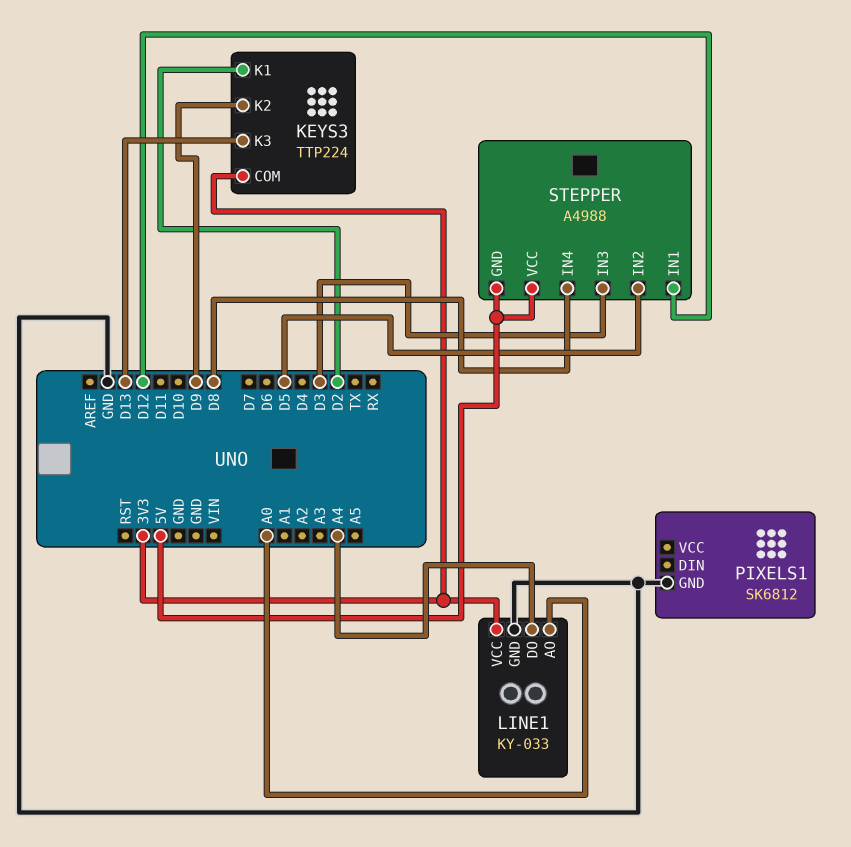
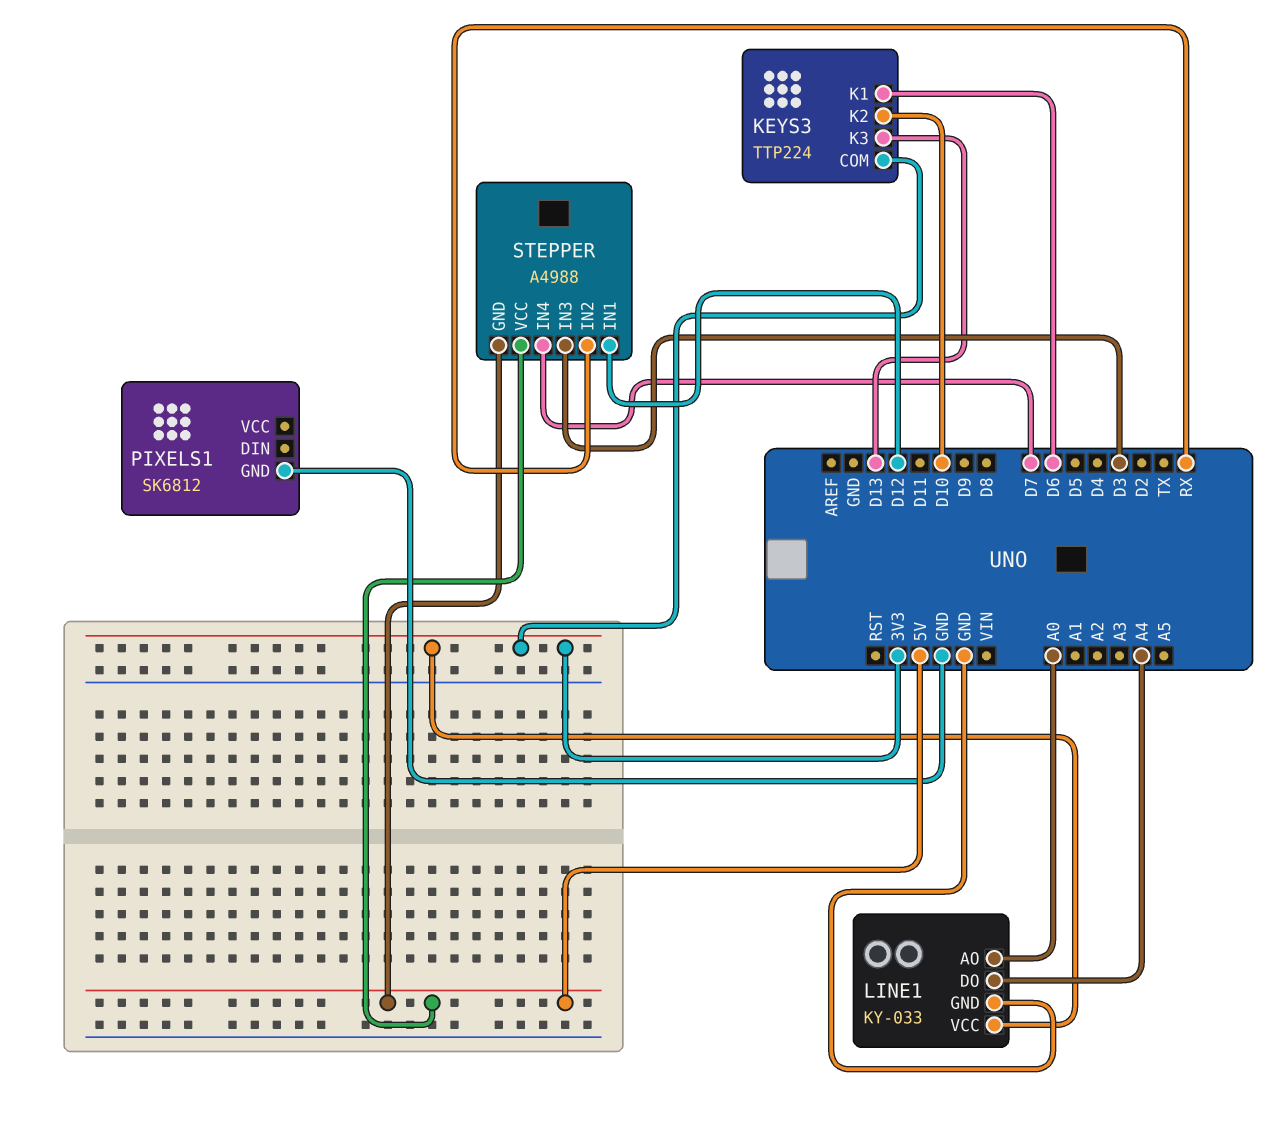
KEYS3 pin K1: D2 -> D6
KEYS3 pin K2: D9 -> D10
STEPPER pin IN2: D5 -> RX
STEPPER pin IN4: D8 -> D7

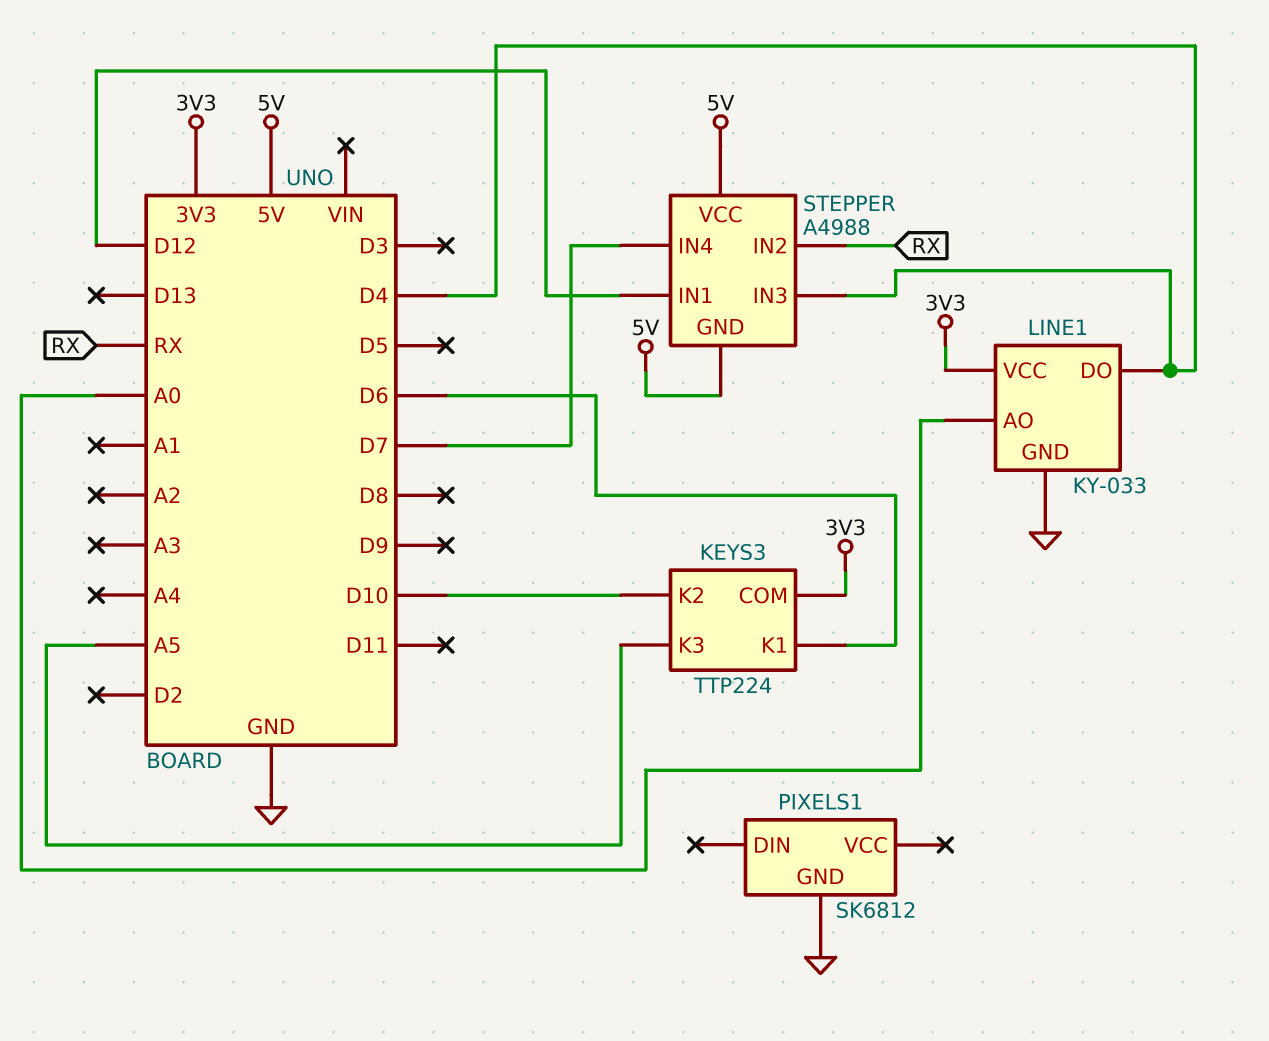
KEYS3 pin K3: D13 -> A5
LINE1 pin DO: A4 -> D4
STEPPER pin IN3: D3 -> D4

